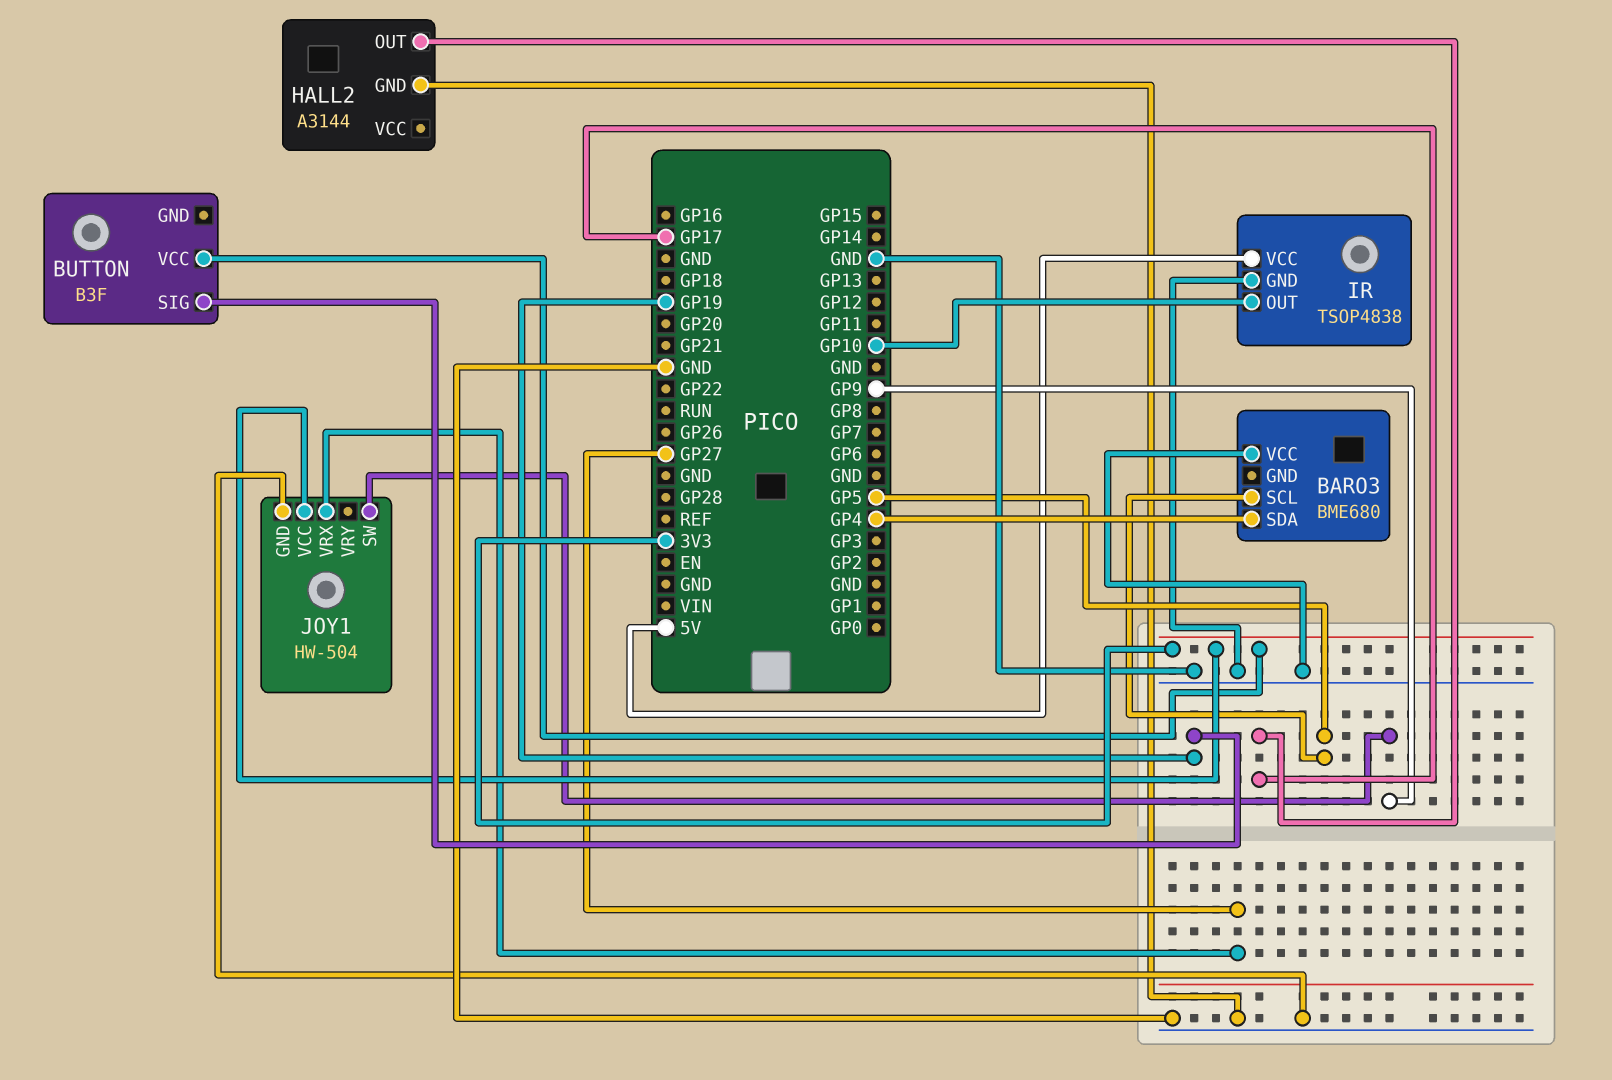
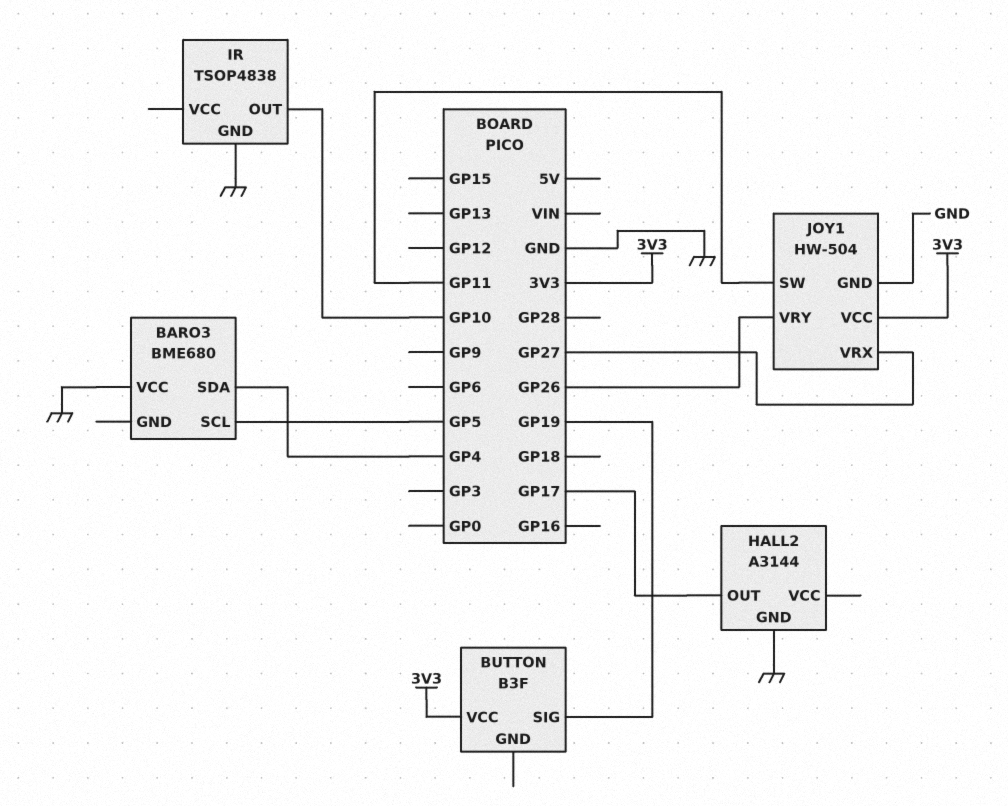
IR pin VCC: 5V -> none
JOY1 pin SW: GP9 -> GP11
JOY1 pin VRY: none -> GP26

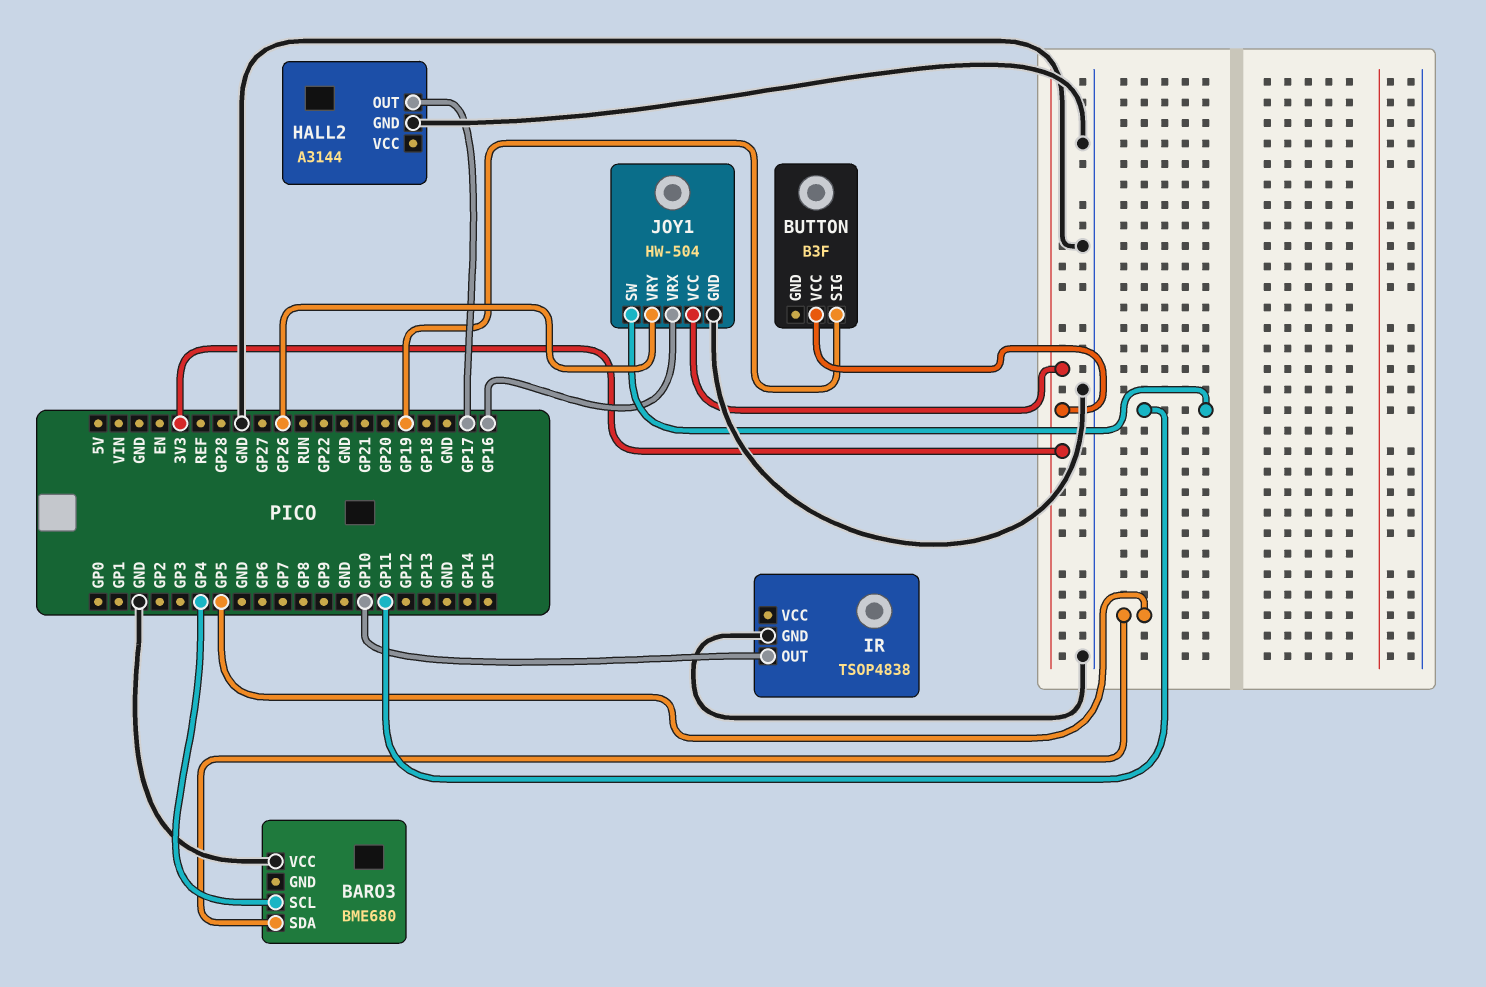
BARO3 pin SCL: GP5 -> GP4
BARO3 pin SDA: GP4 -> GP5
JOY1 pin VRX: GP27 -> GP16

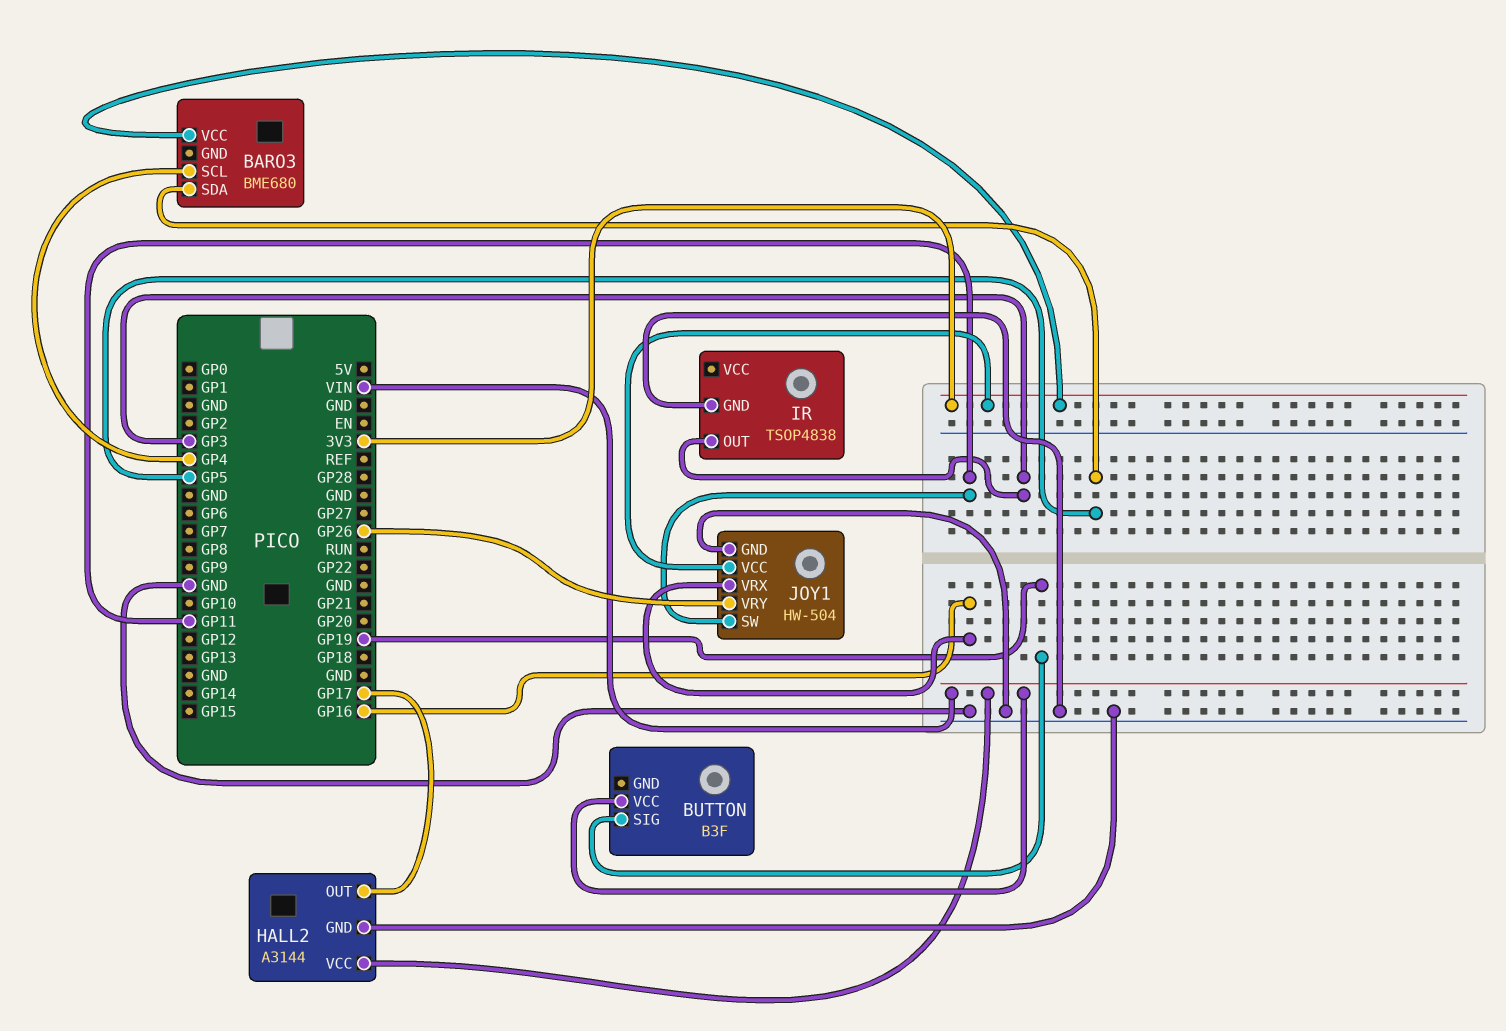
BARO3 pin VCC: GND -> 3V3
BUTTON pin VCC: 3V3 -> VIN
HALL2 pin VCC: none -> VIN
IR pin OUT: GP10 -> GP3

